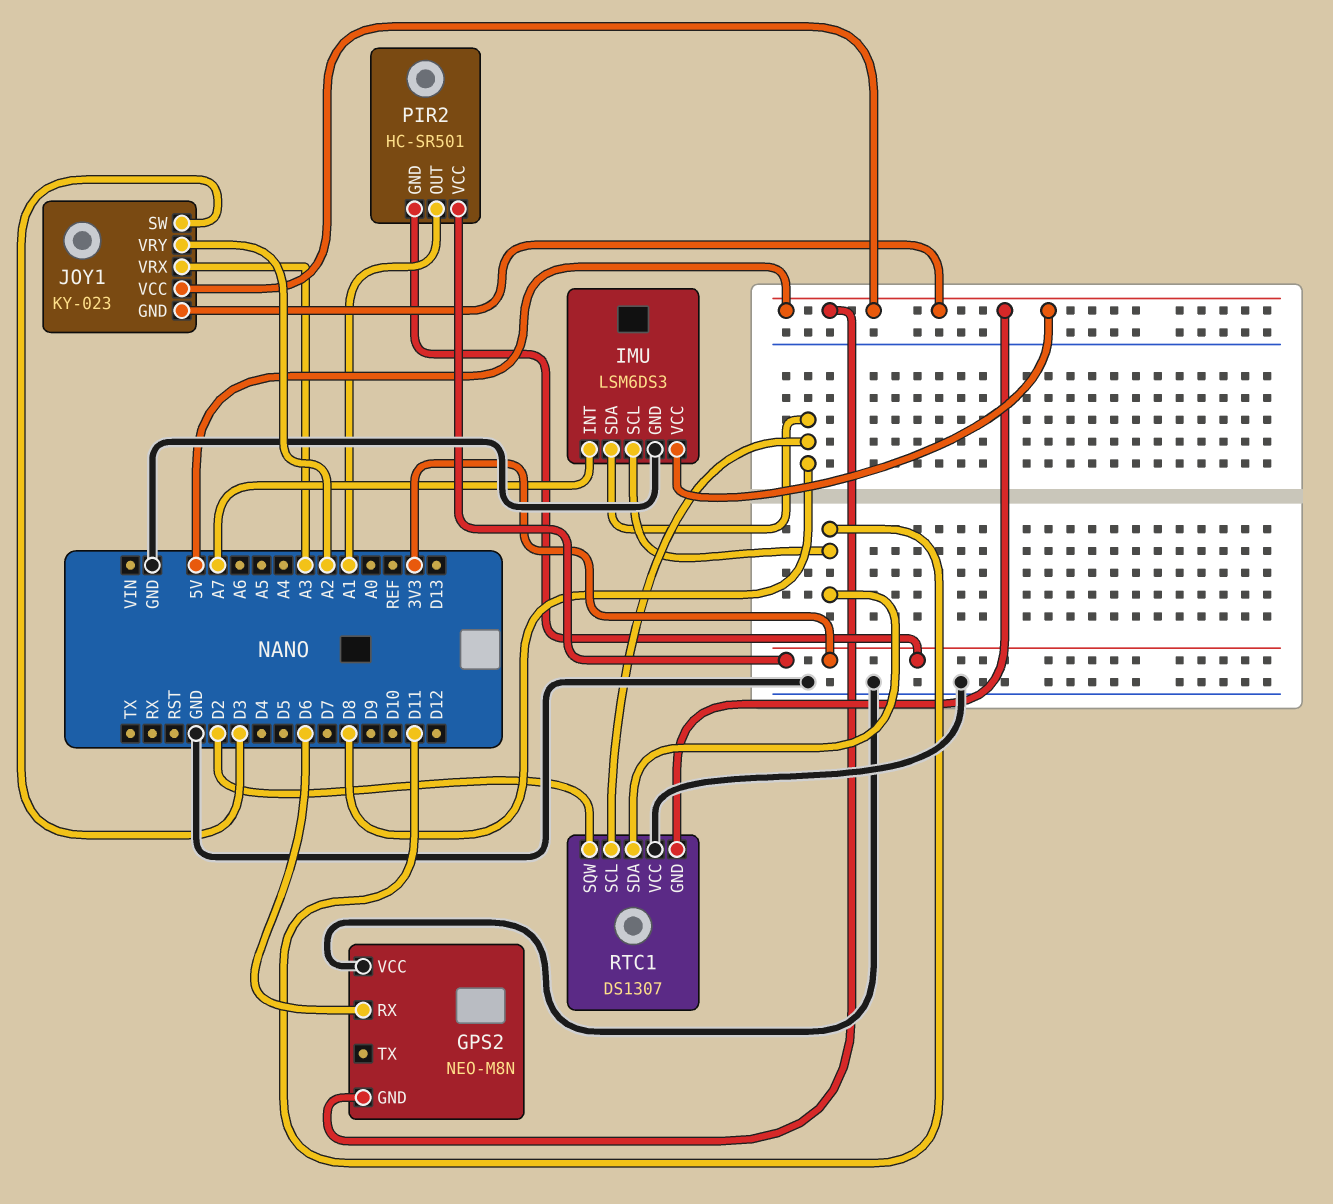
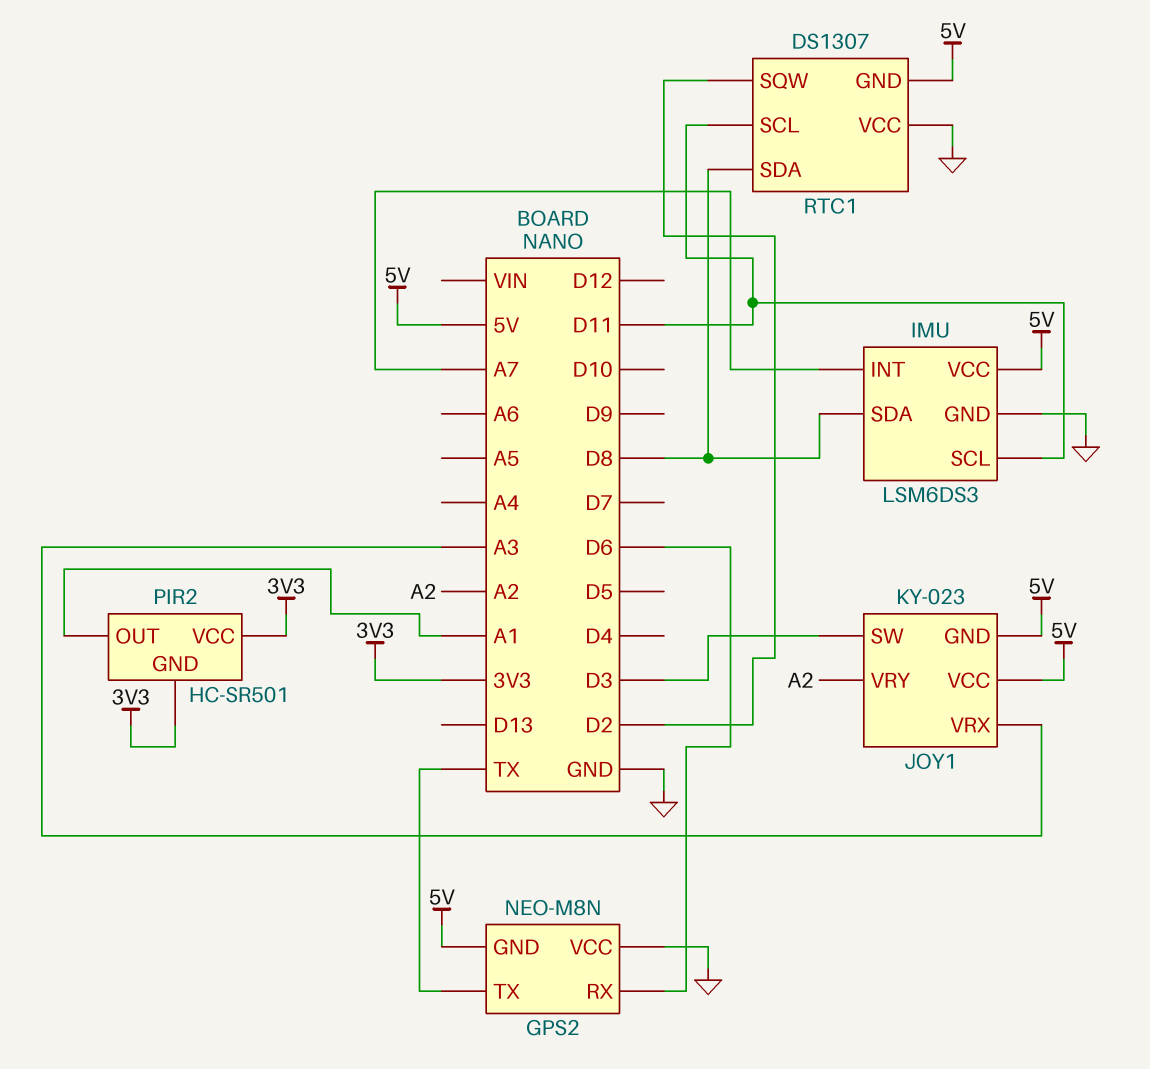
GPS2 pin TX: none -> TX
RTC1 pin SCL: D8 -> D11
RTC1 pin SDA: D11 -> D8

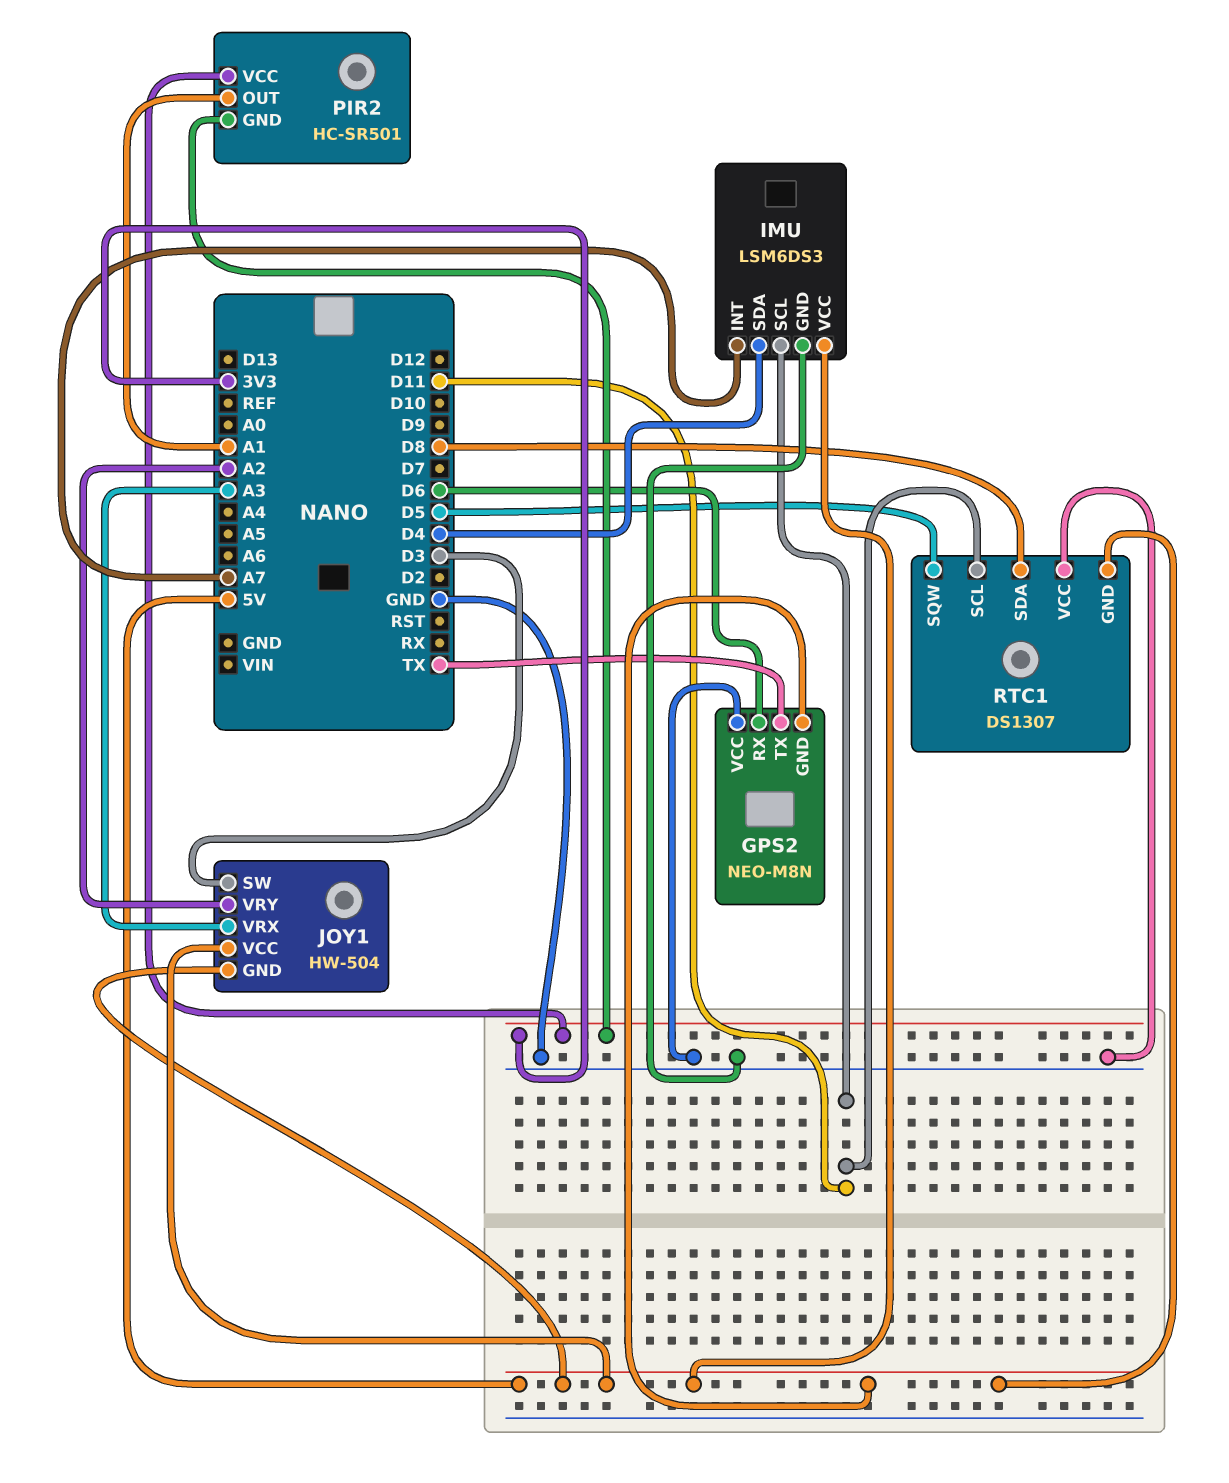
IMU pin SDA: D8 -> D4
JOY1: KY-023 -> HW-504
RTC1 pin SQW: D2 -> D5

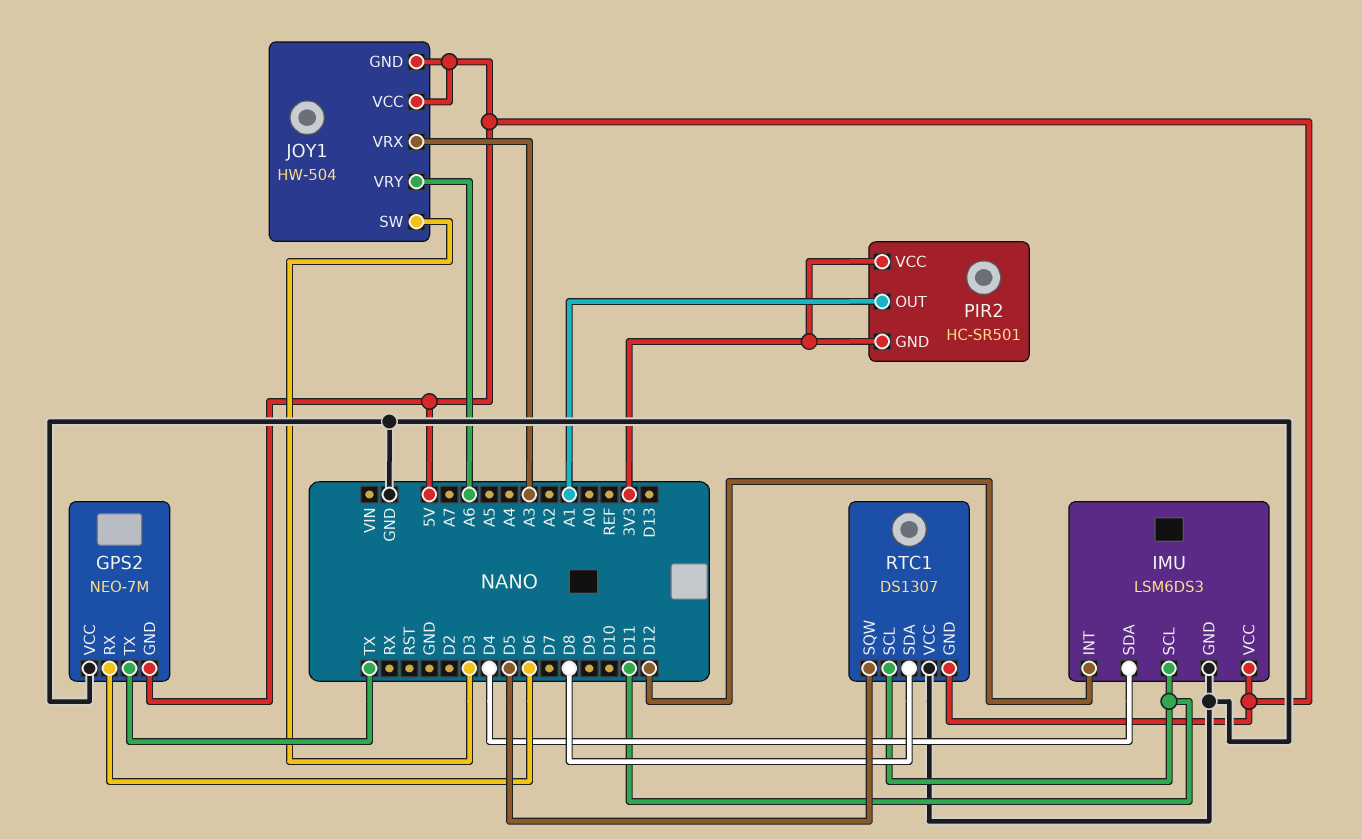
GPS2: NEO-M8N -> NEO-7M
IMU pin INT: A7 -> D12
JOY1 pin VRY: A2 -> A6

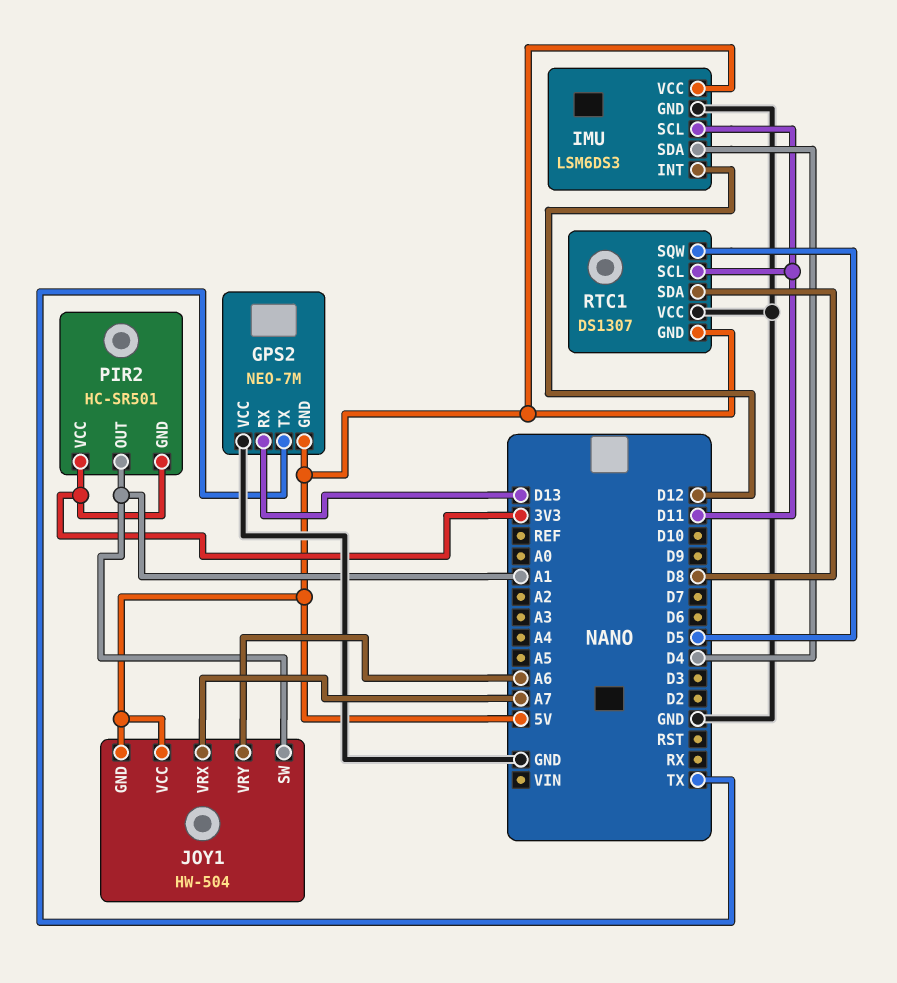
GPS2 pin RX: D6 -> D13
JOY1 pin SW: D3 -> A1
JOY1 pin VRX: A3 -> A7

